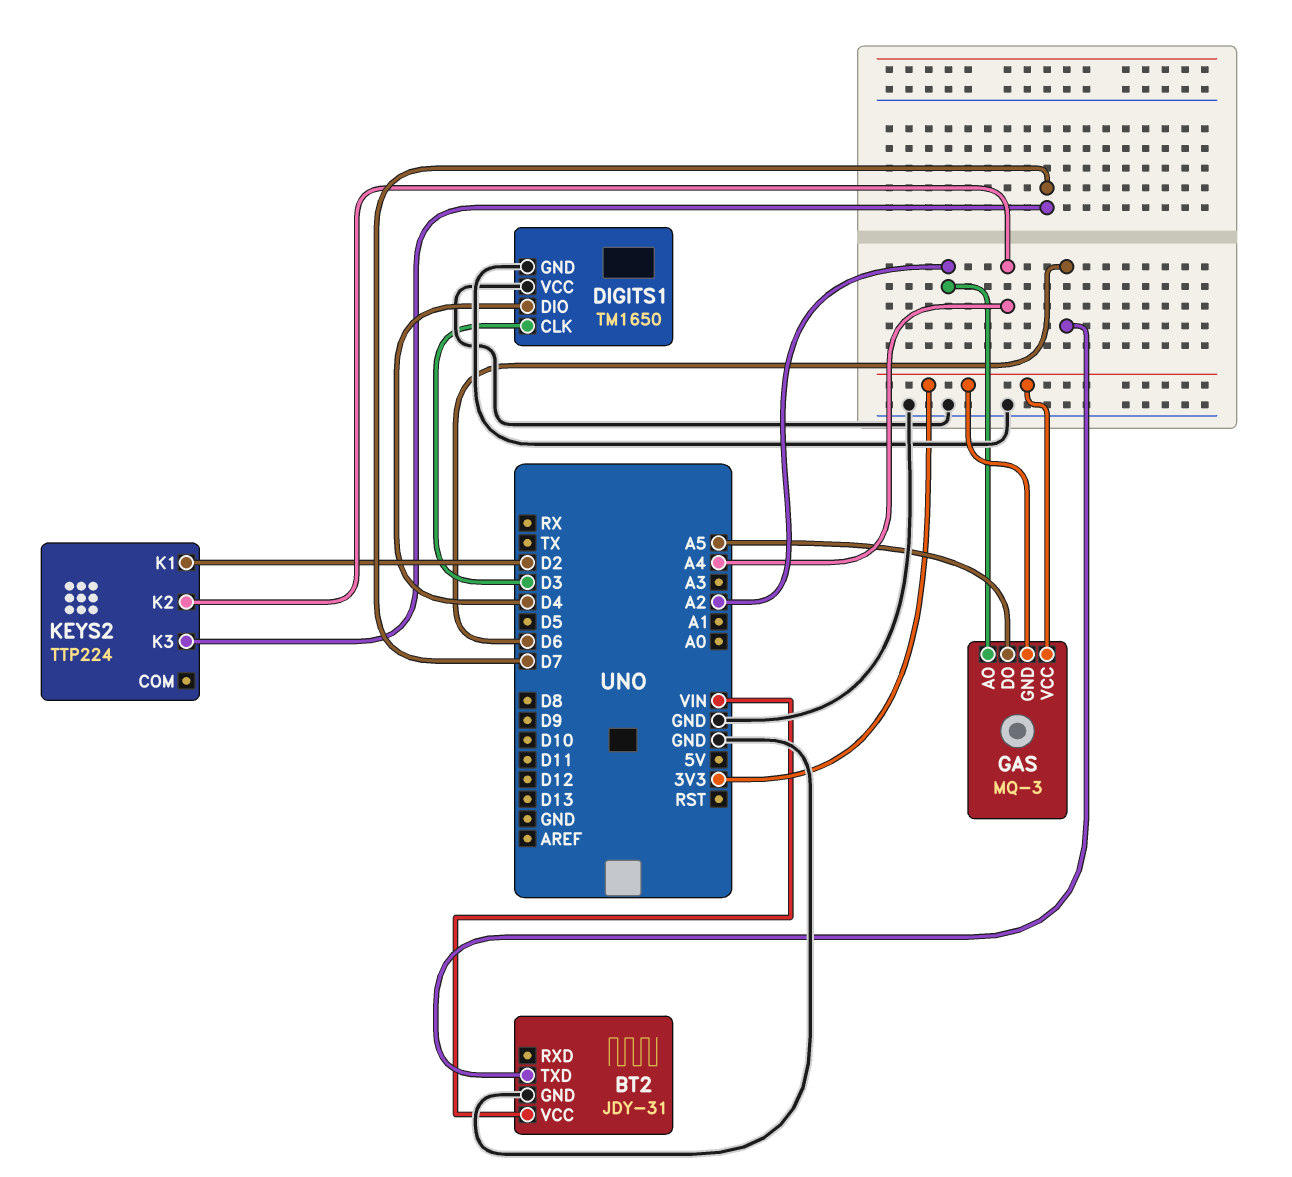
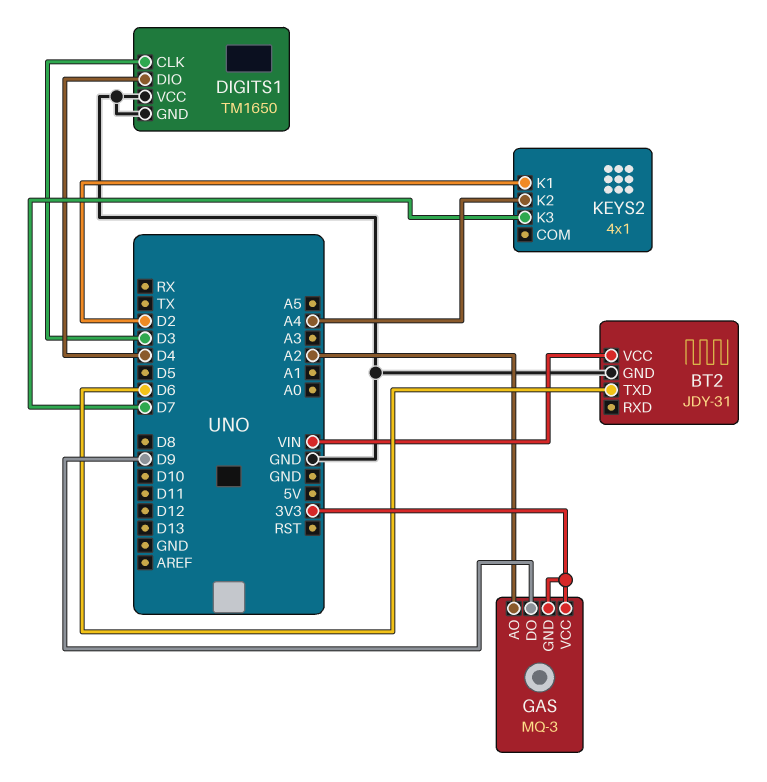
GAS pin DO: A5 -> D9
KEYS2: TTP224 -> 4x1

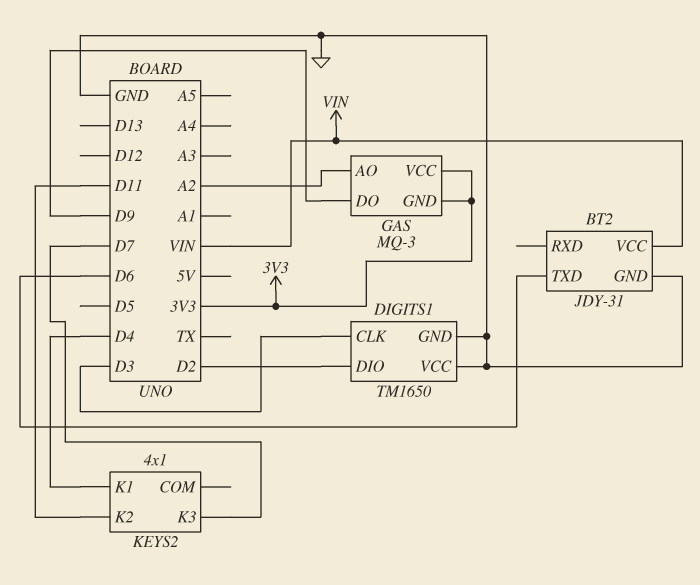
DIGITS1 pin DIO: D4 -> D2
KEYS2 pin K1: D2 -> D4
KEYS2 pin K2: A4 -> D11

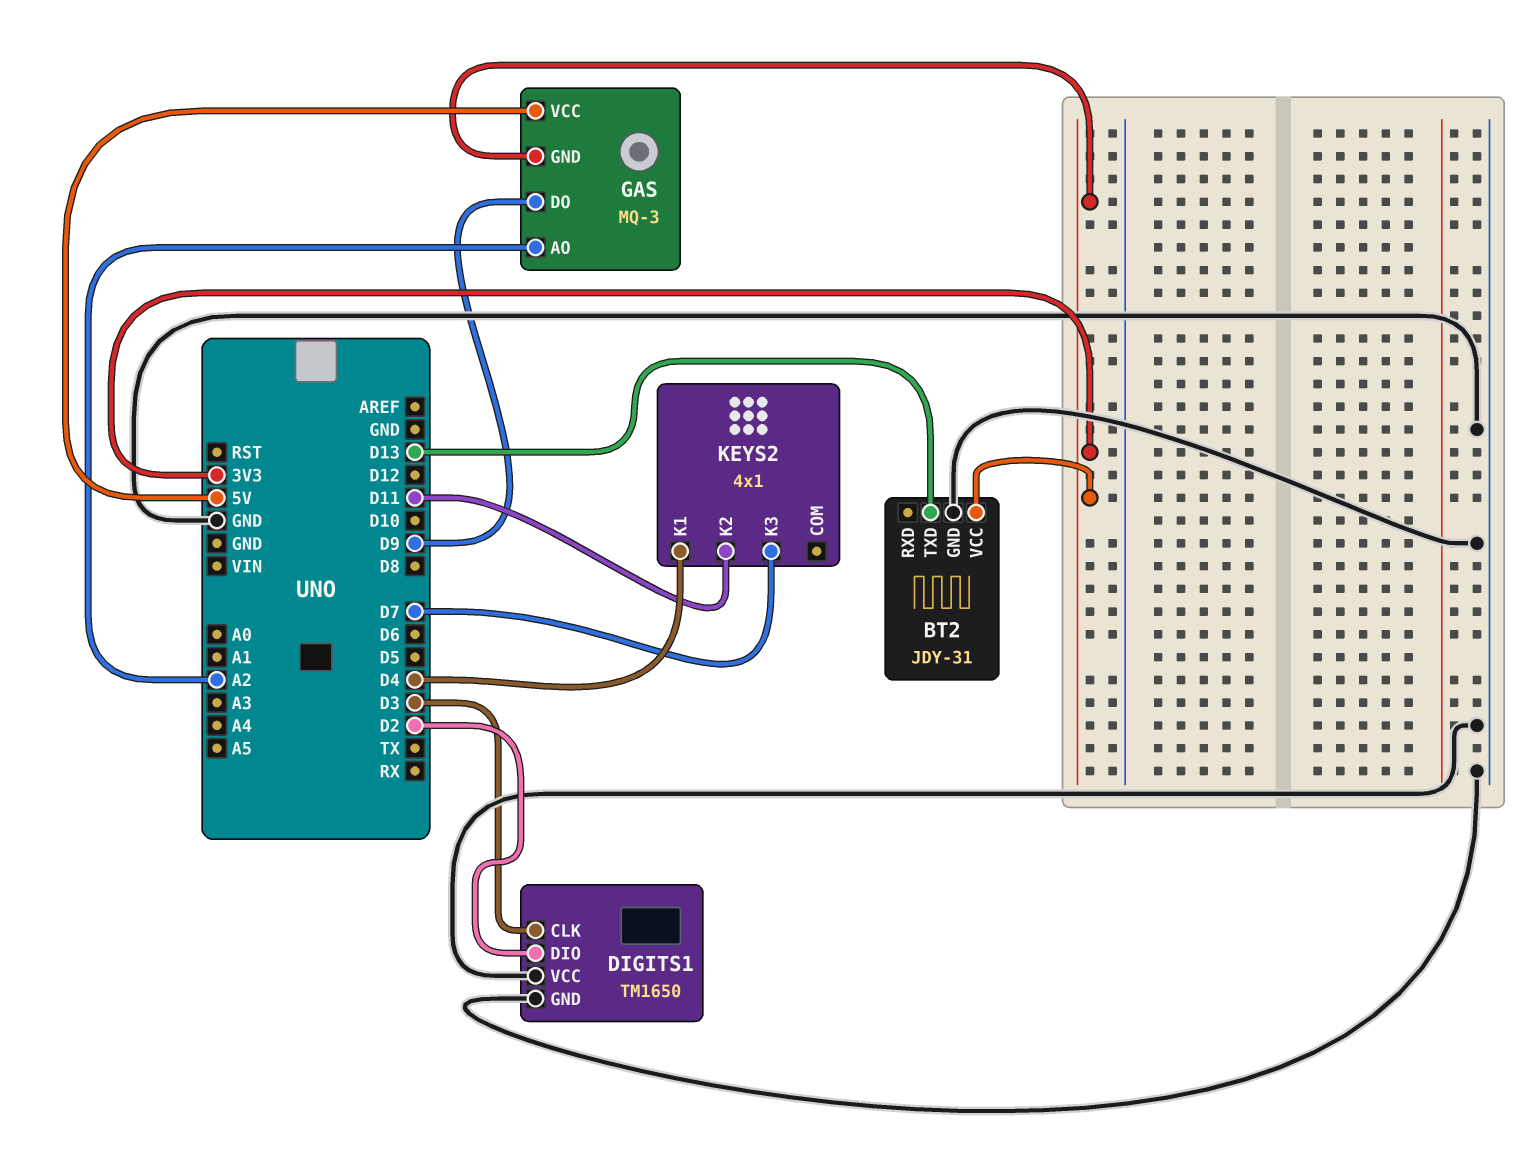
BT2 pin TXD: D6 -> D13
BT2 pin VCC: VIN -> 3V3
GAS pin VCC: 3V3 -> 5V

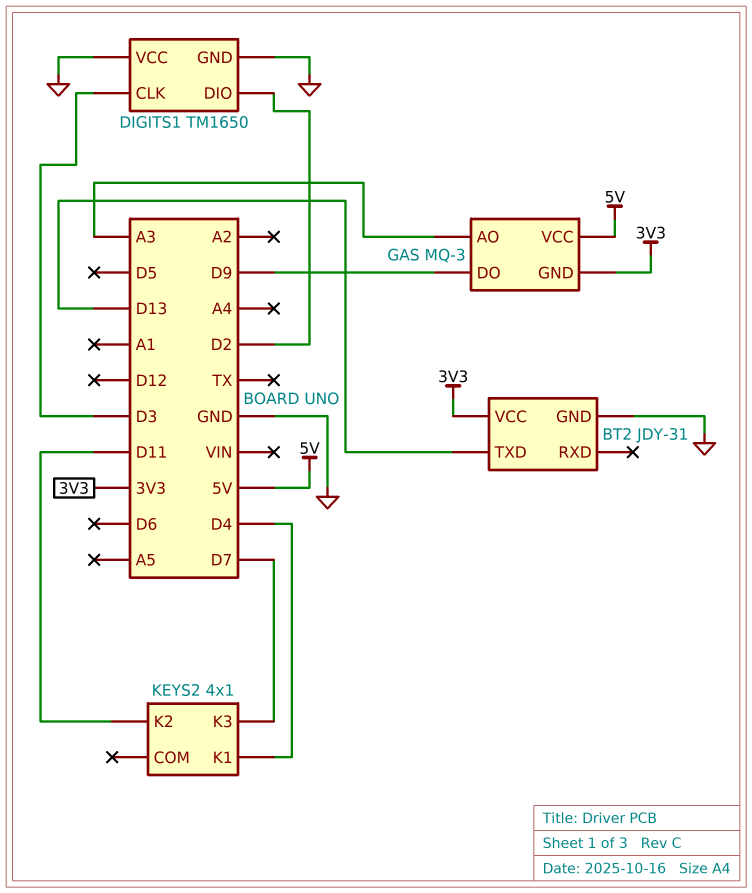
GAS pin AO: A2 -> A3

